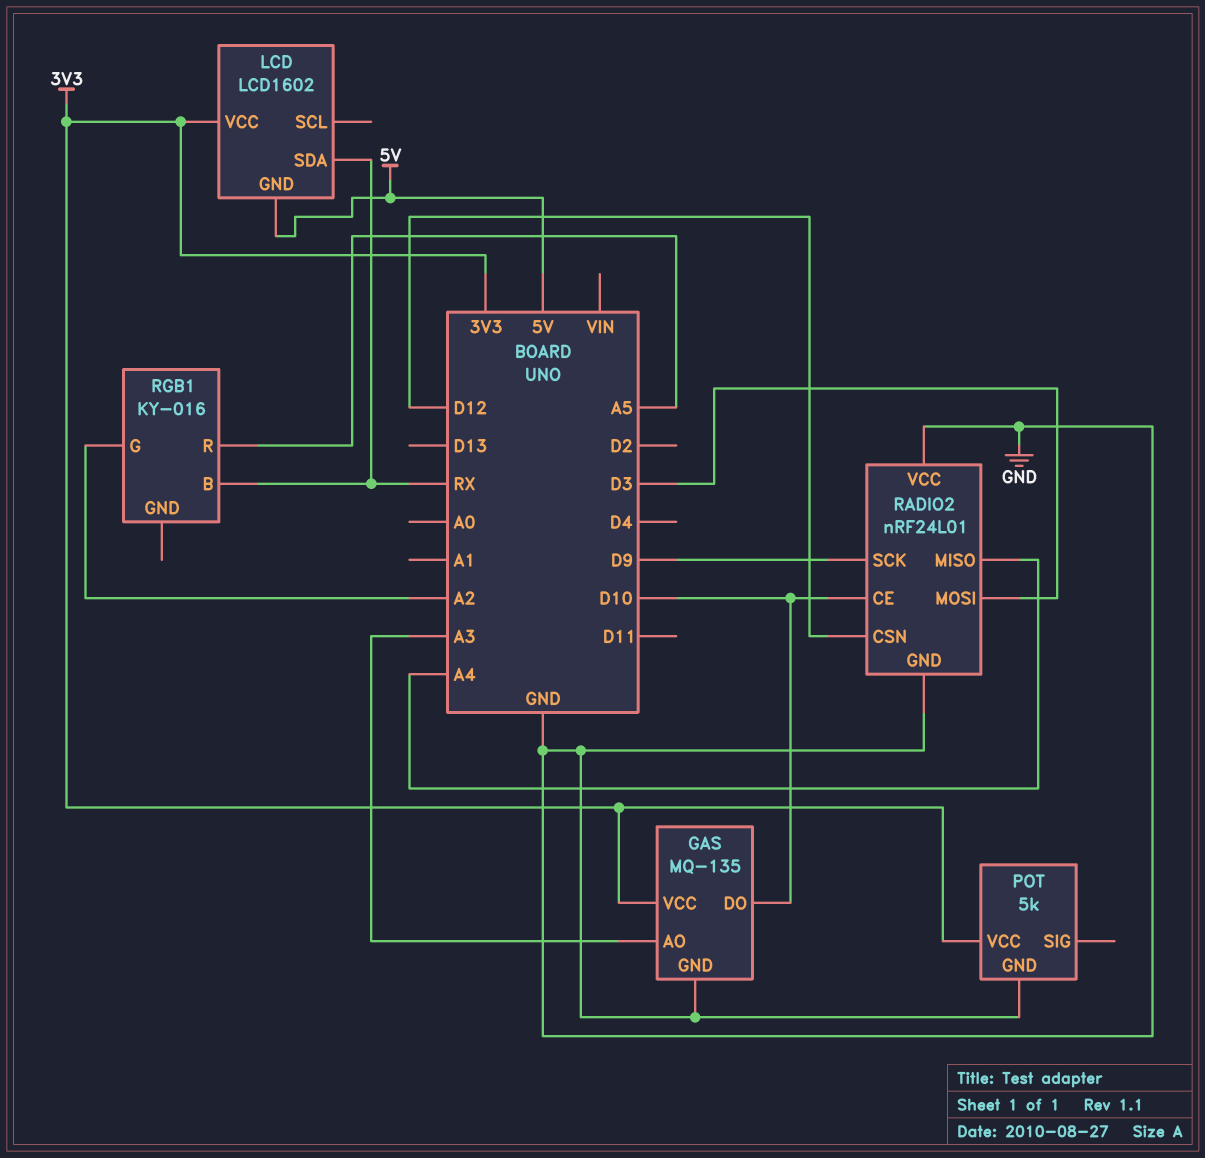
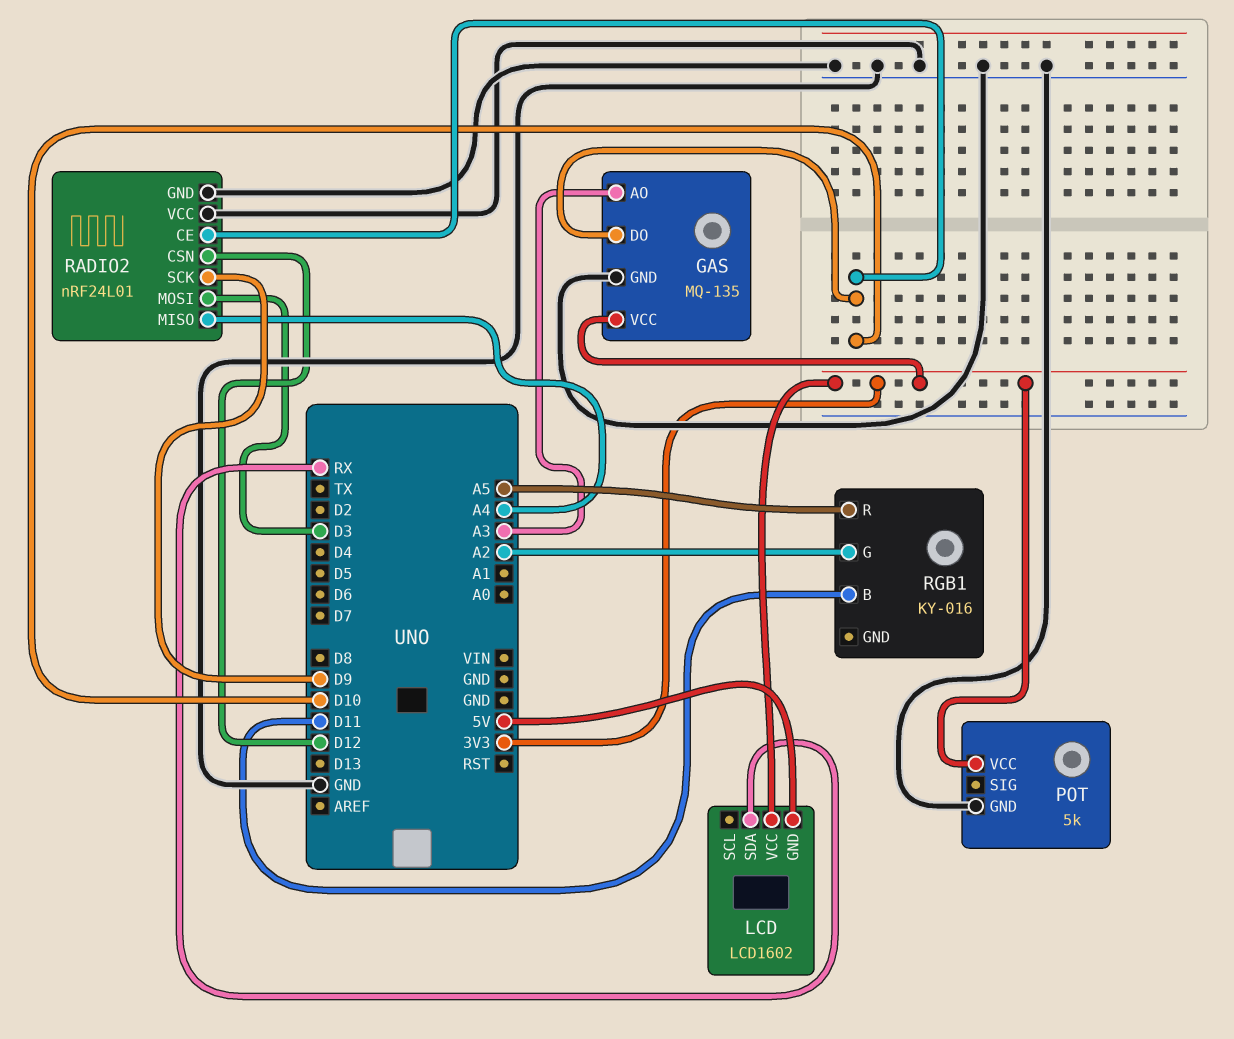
RGB1 pin B: RX -> D11

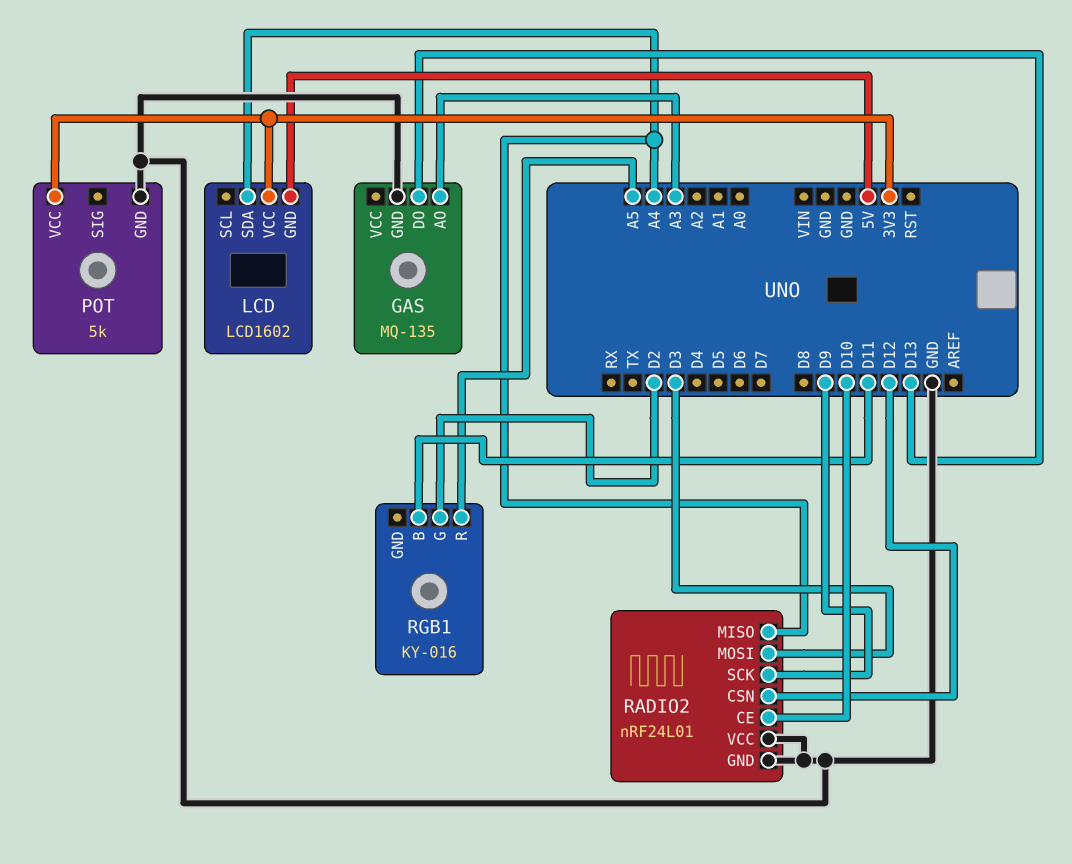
GAS pin DO: D10 -> D13
GAS pin VCC: 3V3 -> none
LCD pin SDA: RX -> A4
RGB1 pin G: A2 -> D2

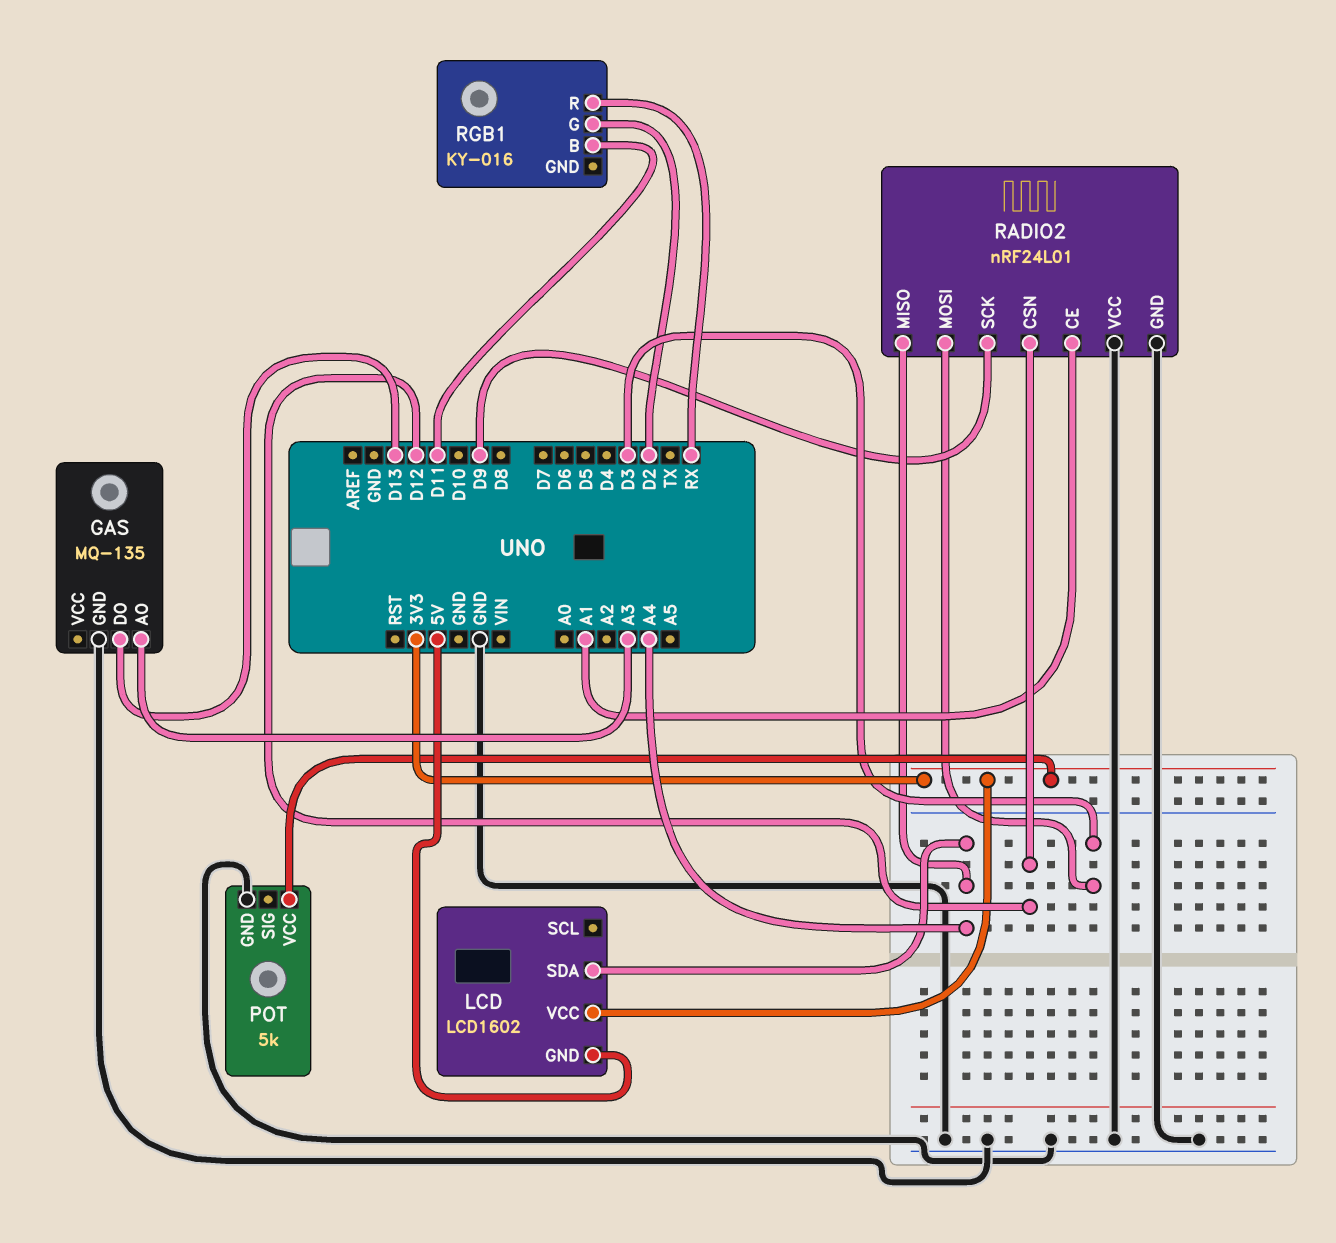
RADIO2 pin CE: D10 -> A1
RGB1 pin R: A5 -> RX

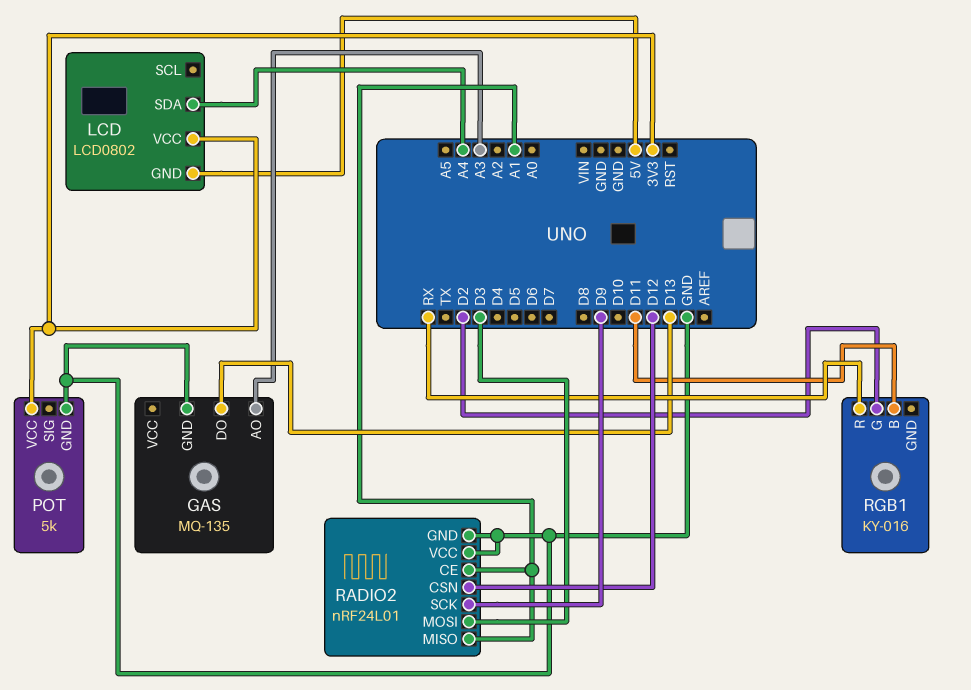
LCD: LCD1602 -> LCD0802
RADIO2 pin MISO: A4 -> A1

